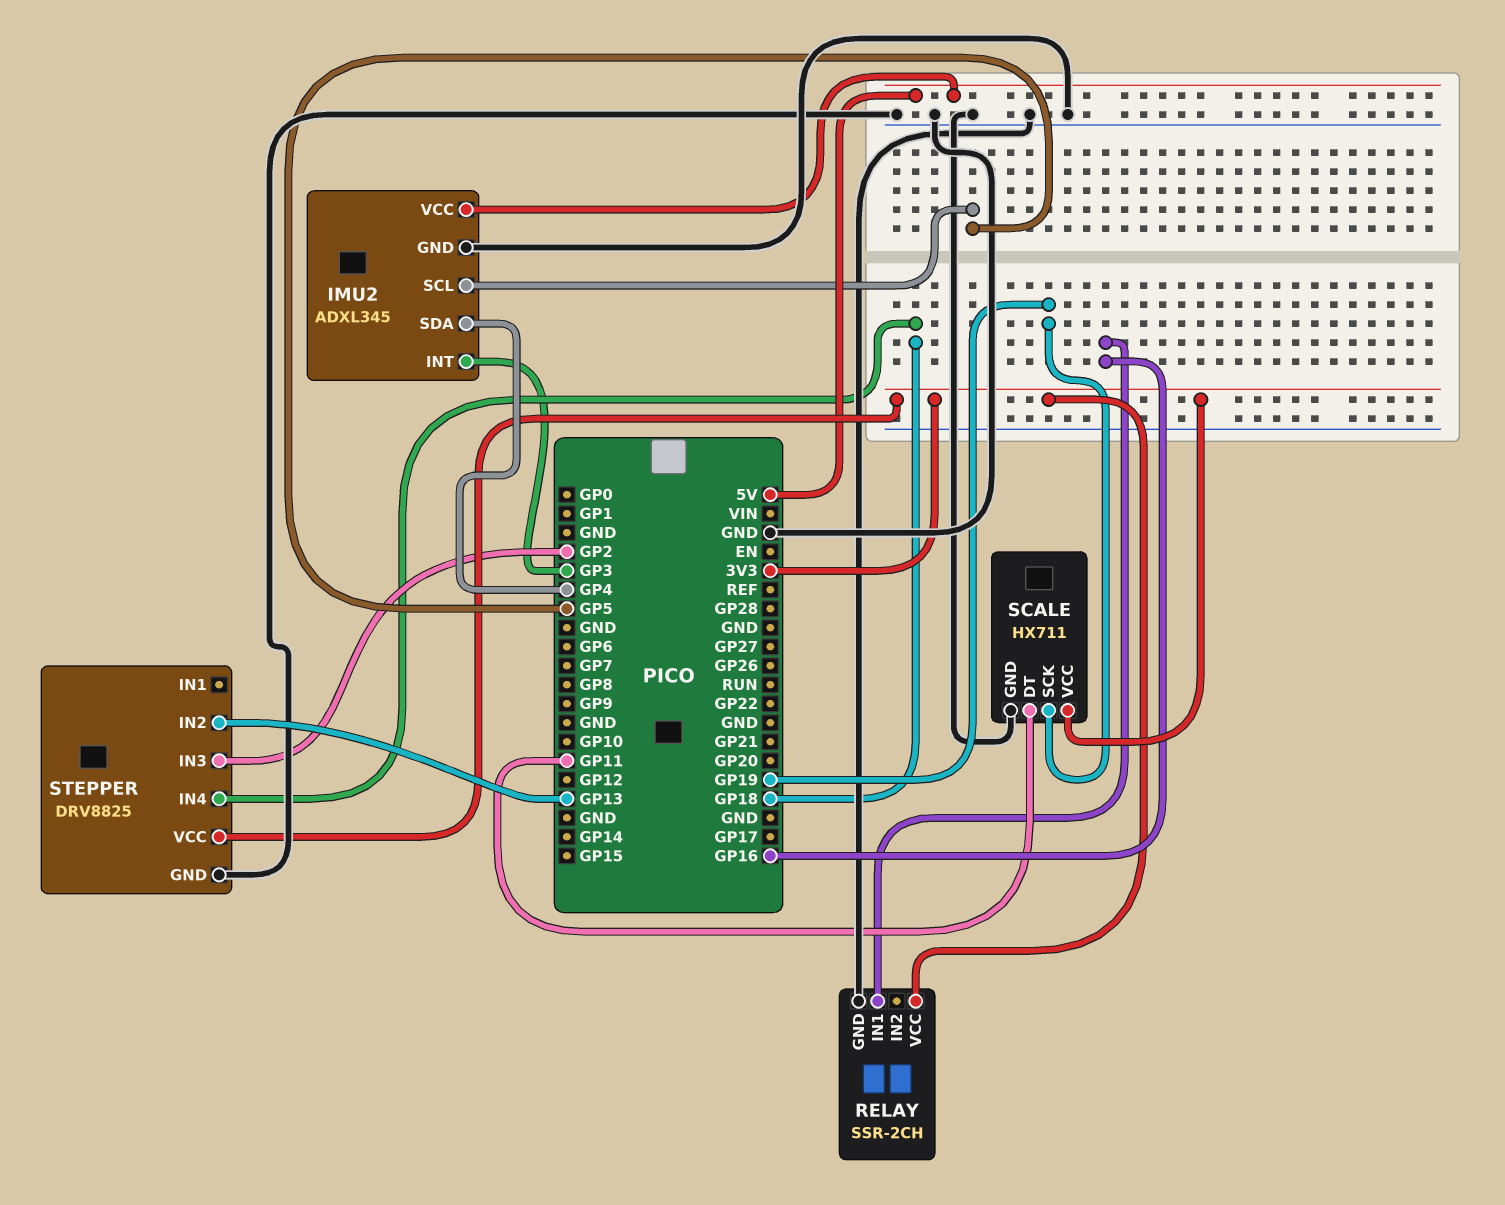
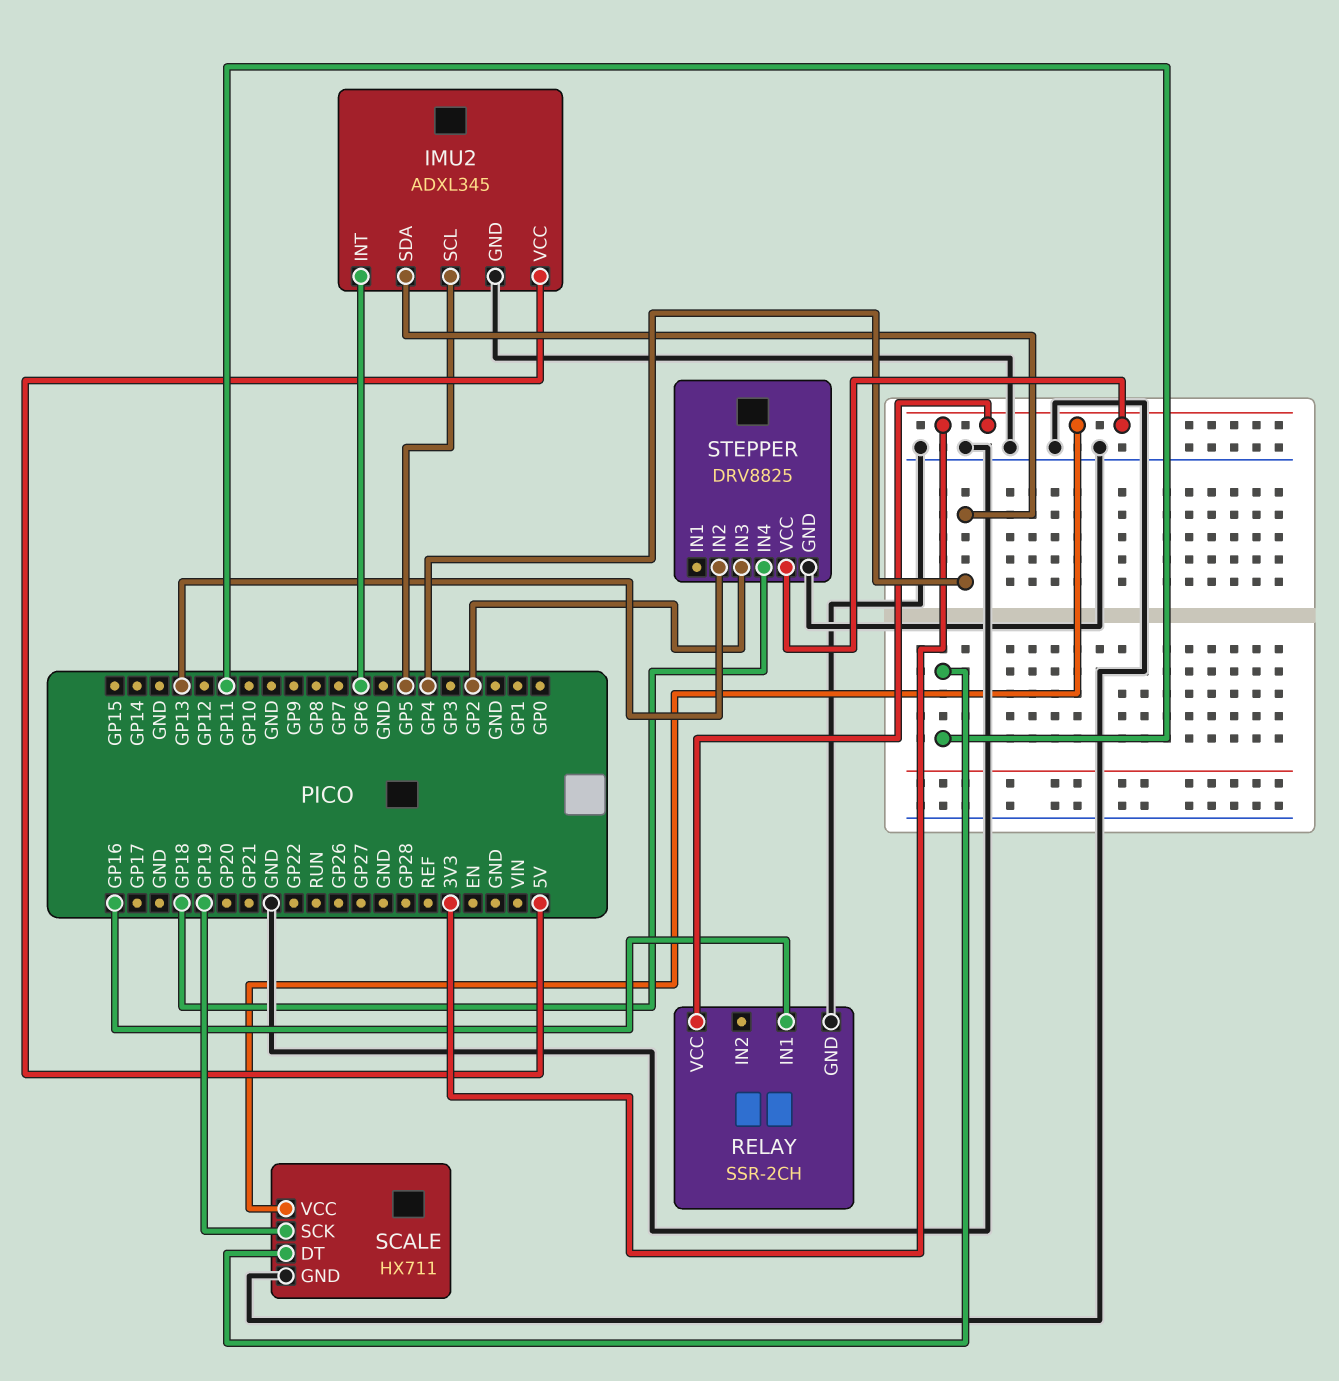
IMU2 pin INT: GP3 -> GP6

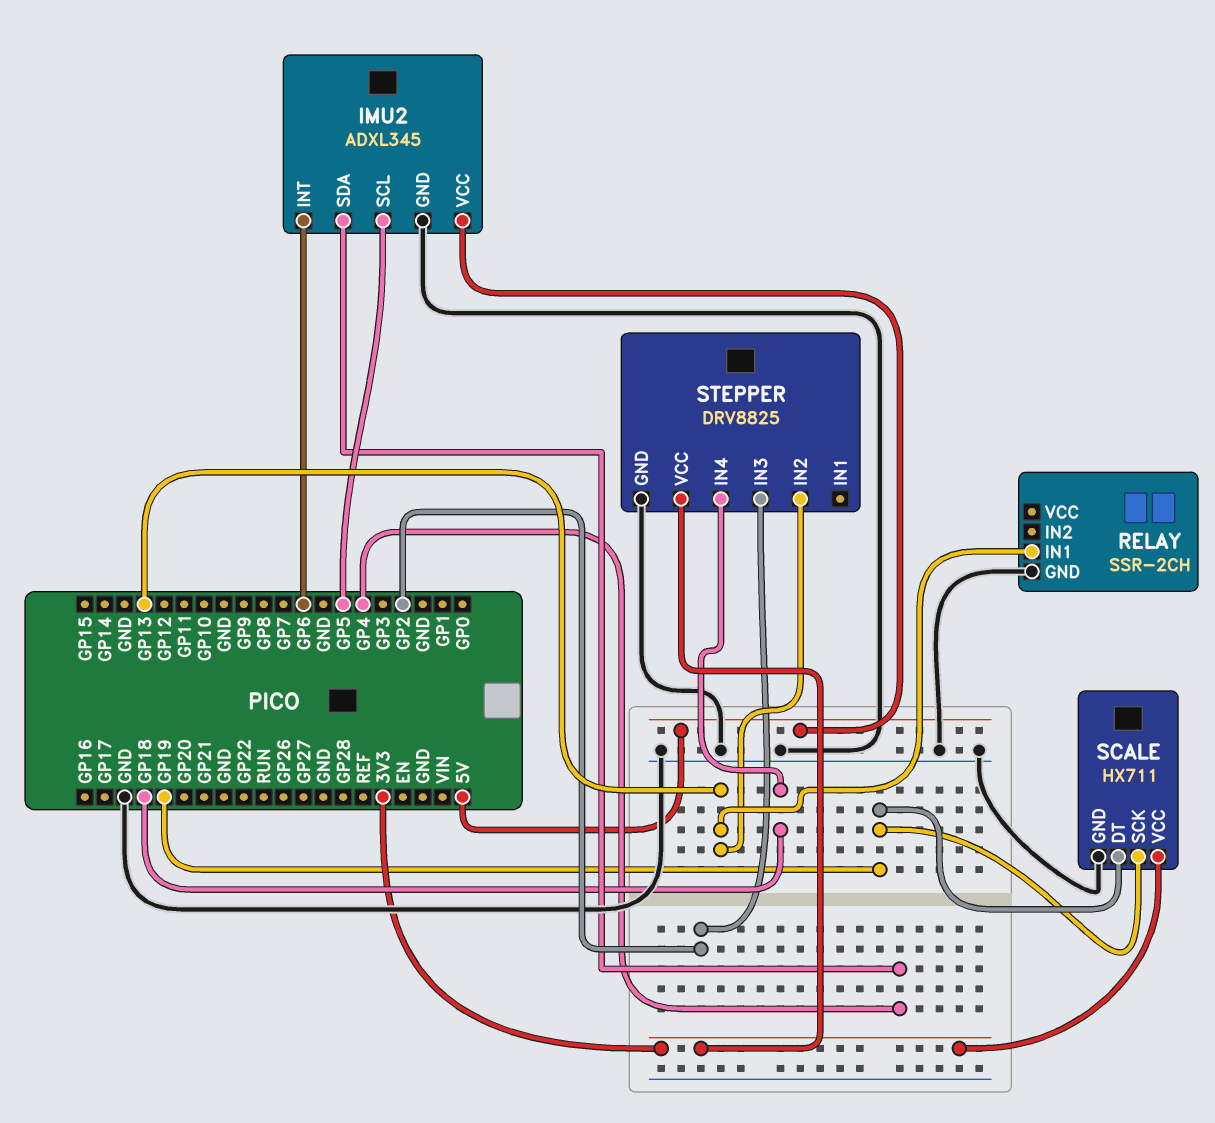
RELAY pin IN1: GP16 -> GP13
RELAY pin VCC: 3V3 -> none
SCALE pin DT: GP11 -> GP19

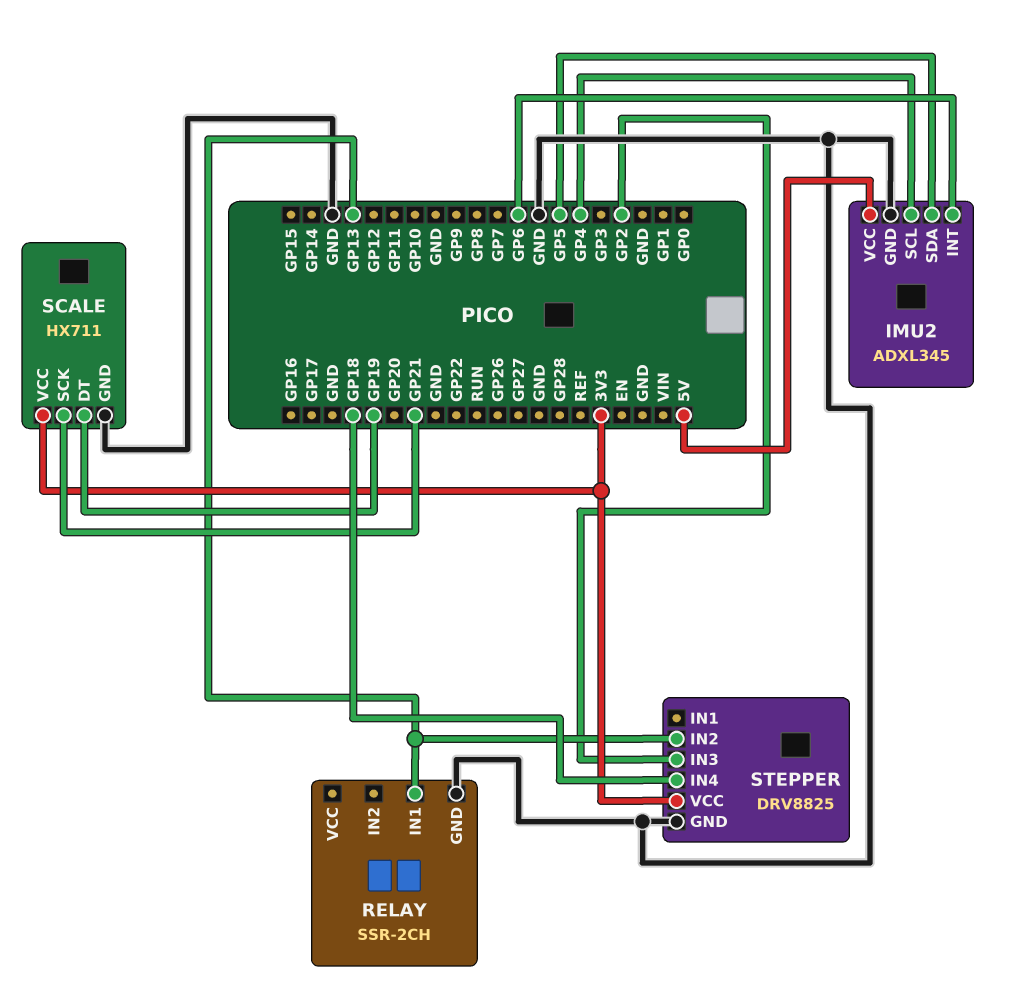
IMU2 pin SCL: GP5 -> GP4
IMU2 pin SDA: GP4 -> GP5
SCALE pin SCK: GP19 -> GP21

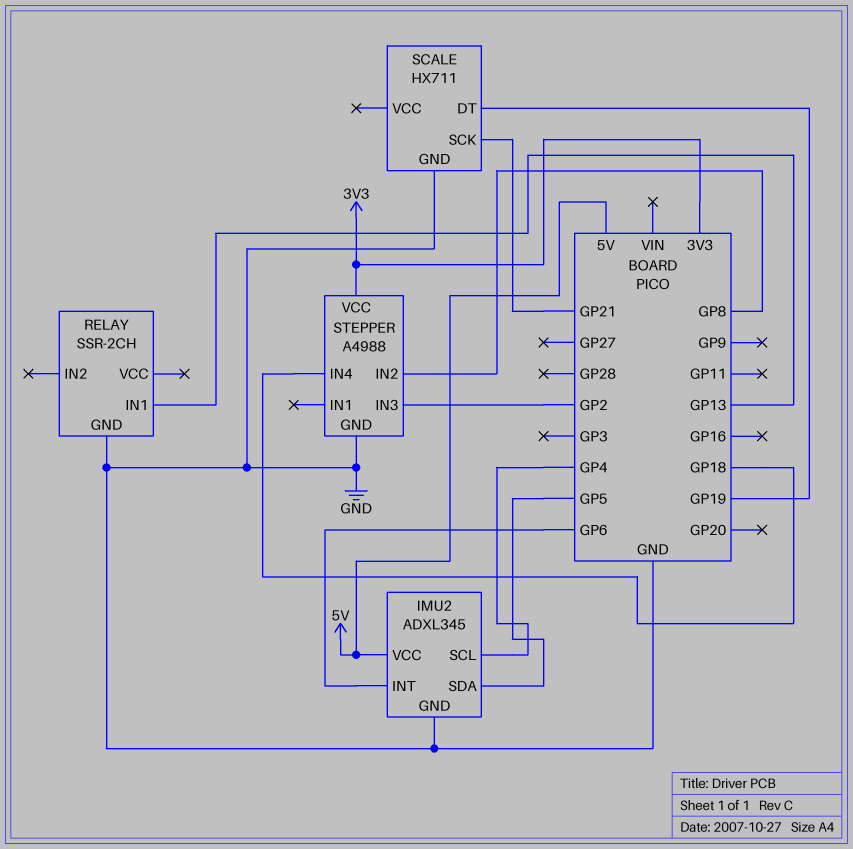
SCALE pin VCC: 3V3 -> none
STEPPER: DRV8825 -> A4988
STEPPER pin IN2: GP13 -> GP8

